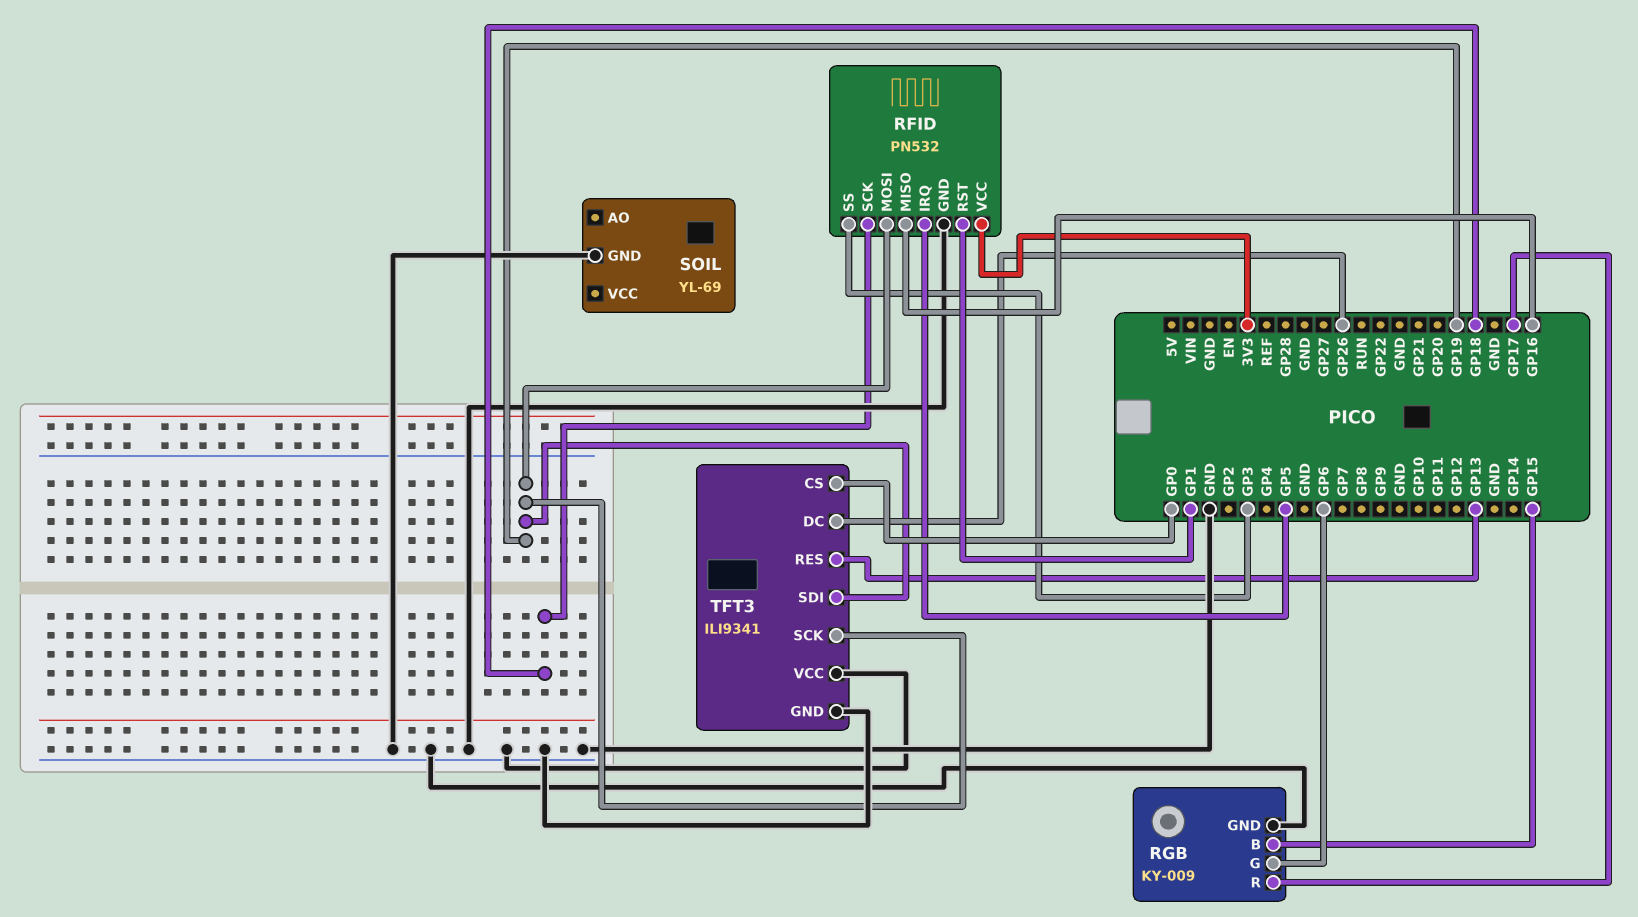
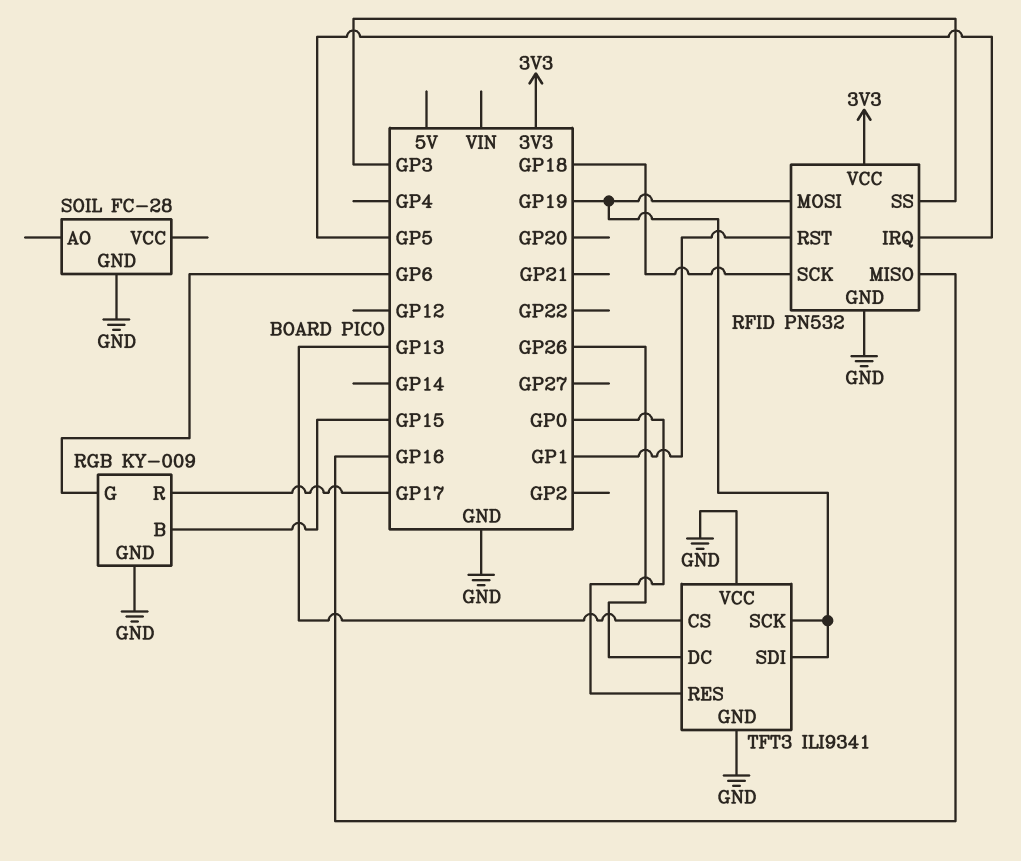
SOIL: YL-69 -> FC-28
TFT3 pin CS: GP0 -> GP13
TFT3 pin RES: GP13 -> GP0

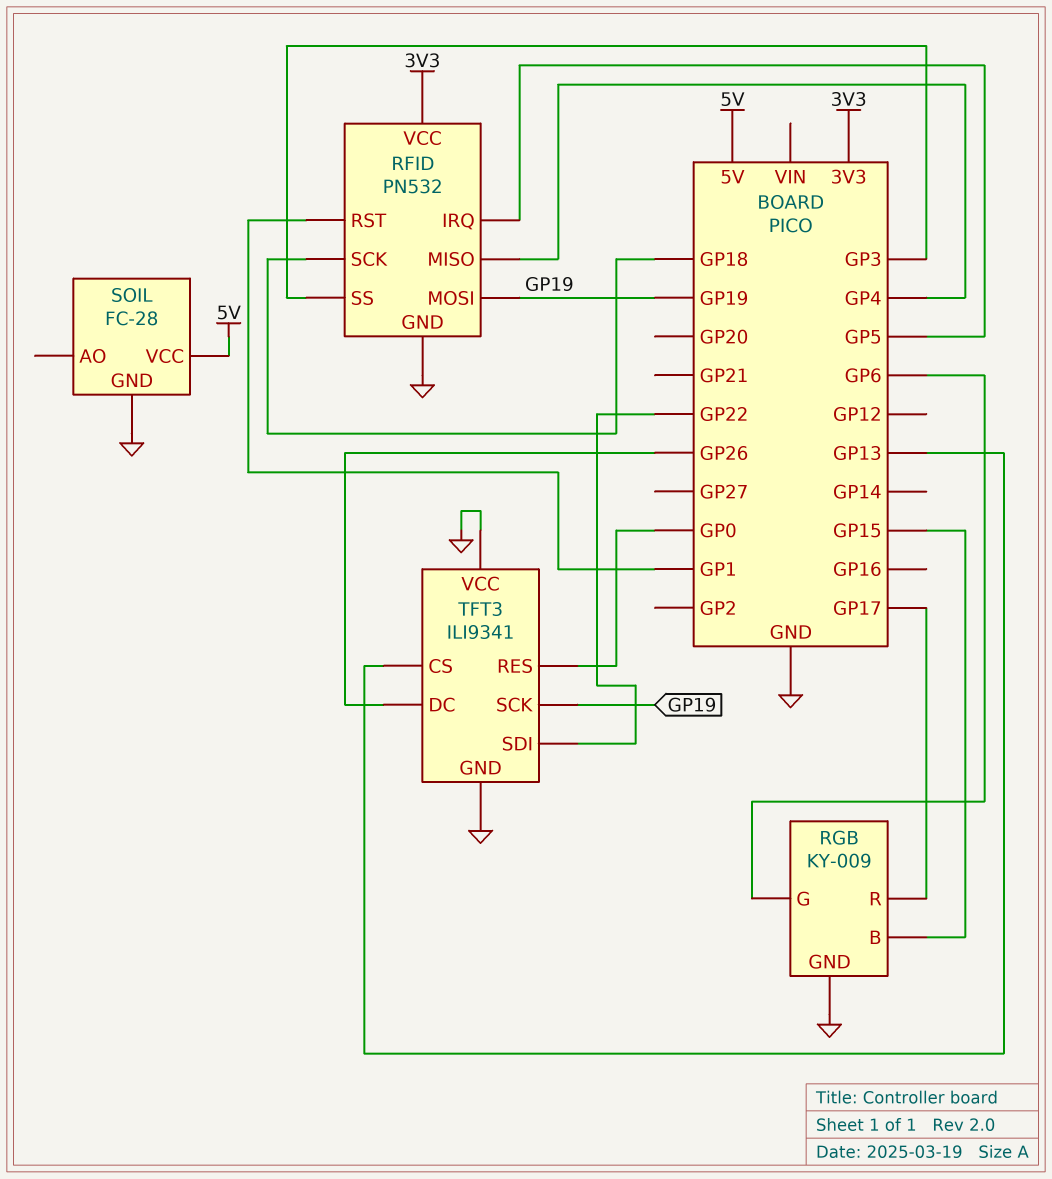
RFID pin MISO: GP16 -> GP4
SOIL pin VCC: none -> 5V
TFT3 pin SDI: GP19 -> GP22

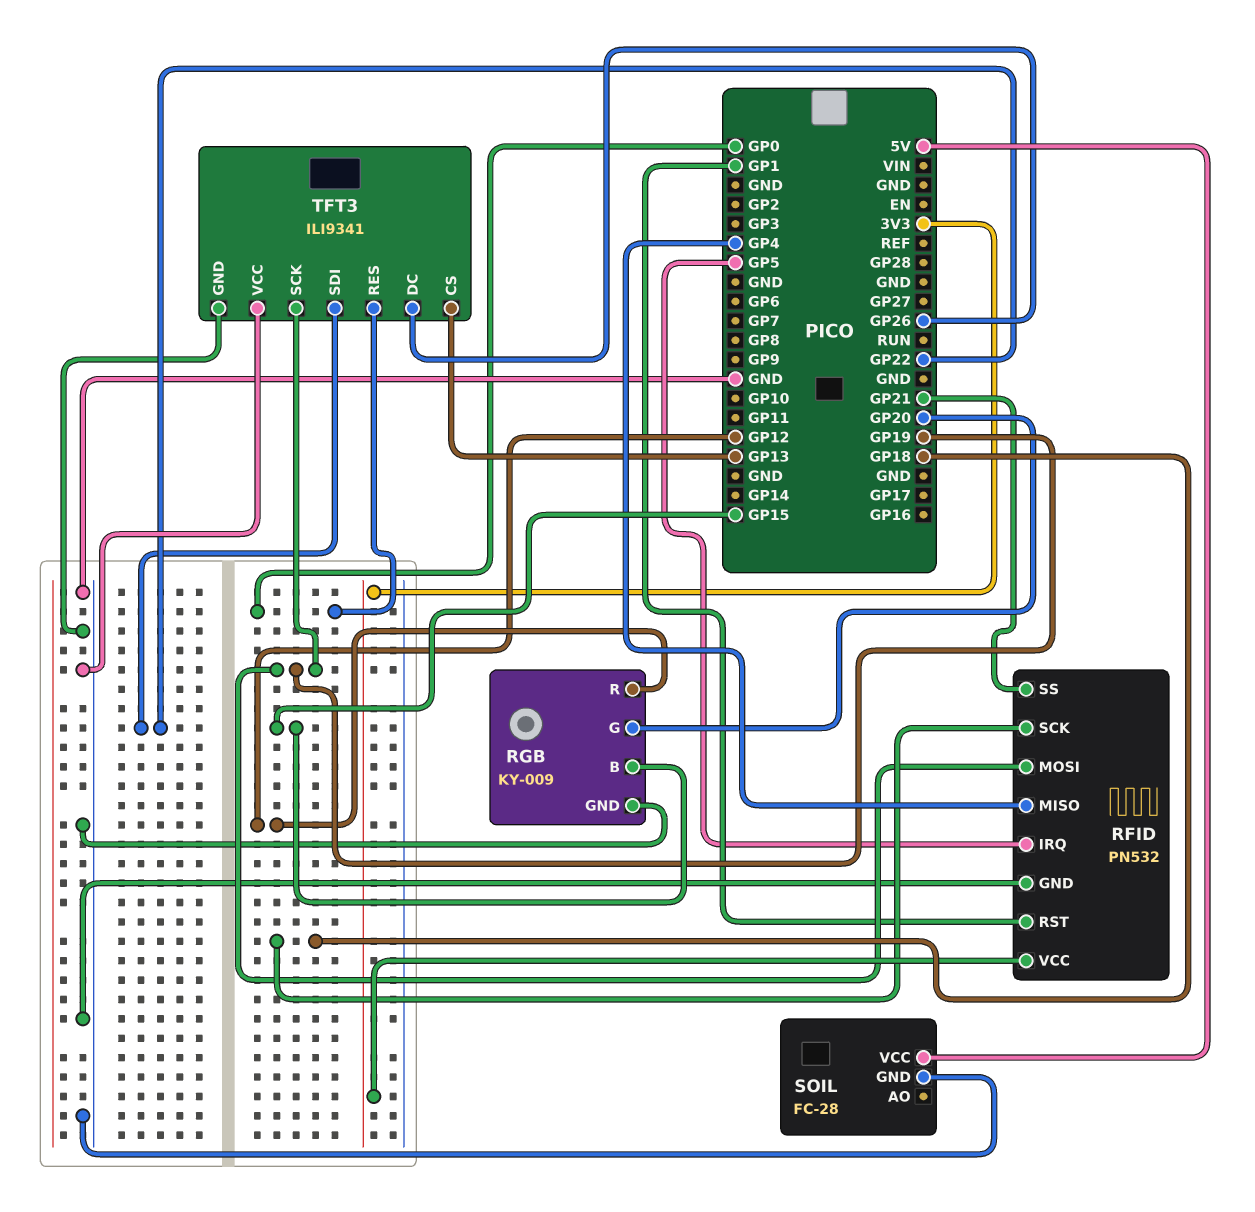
RFID pin SS: GP3 -> GP21
RGB pin G: GP6 -> GP20
RGB pin R: GP17 -> GP12

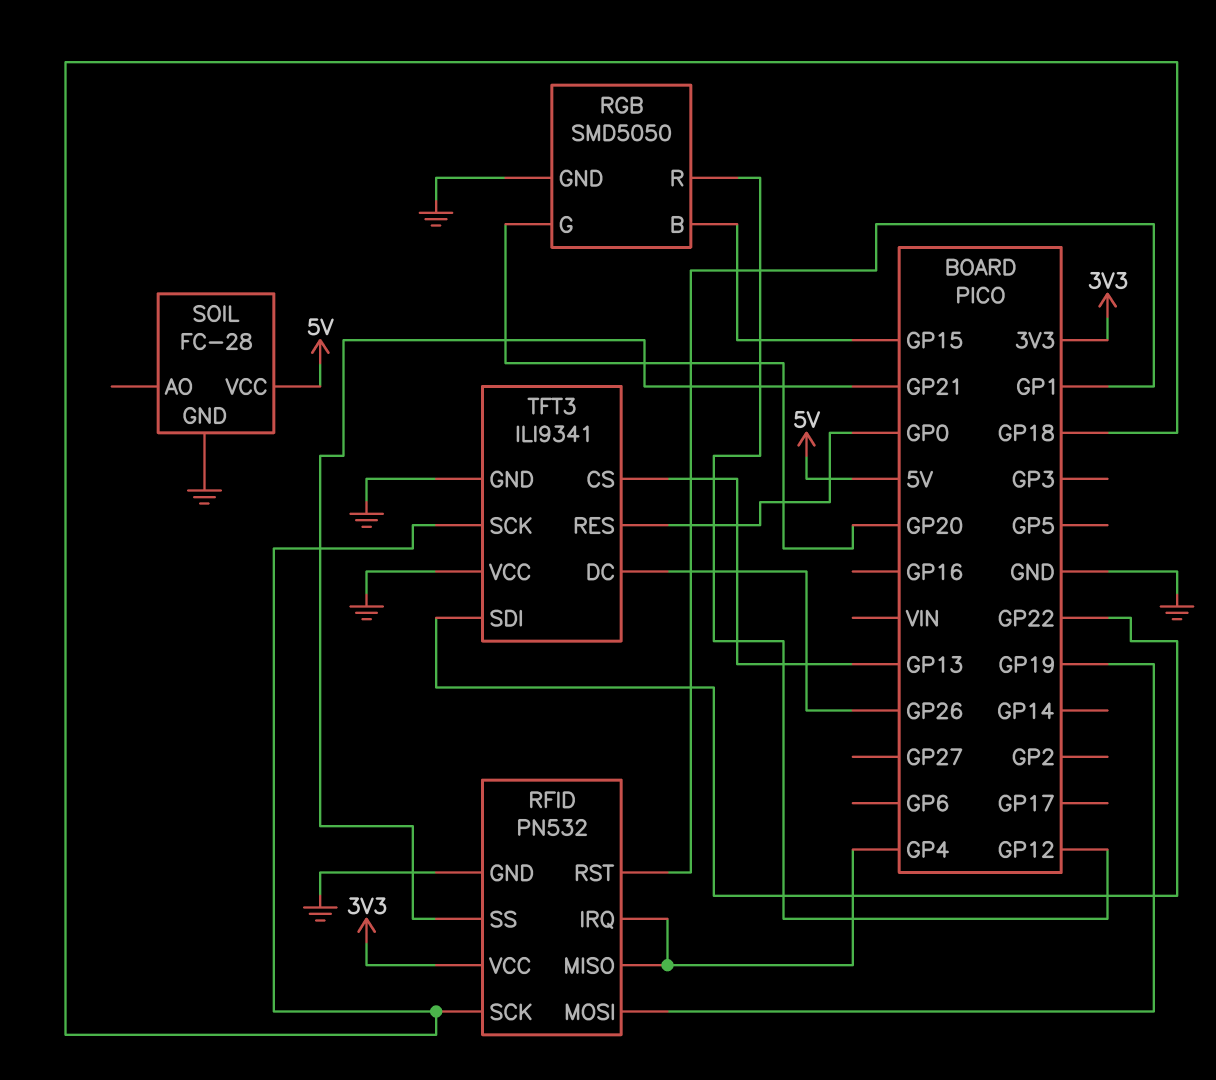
RFID pin IRQ: GP5 -> GP4
RGB: KY-009 -> SMD5050
TFT3 pin SCK: GP19 -> GP18

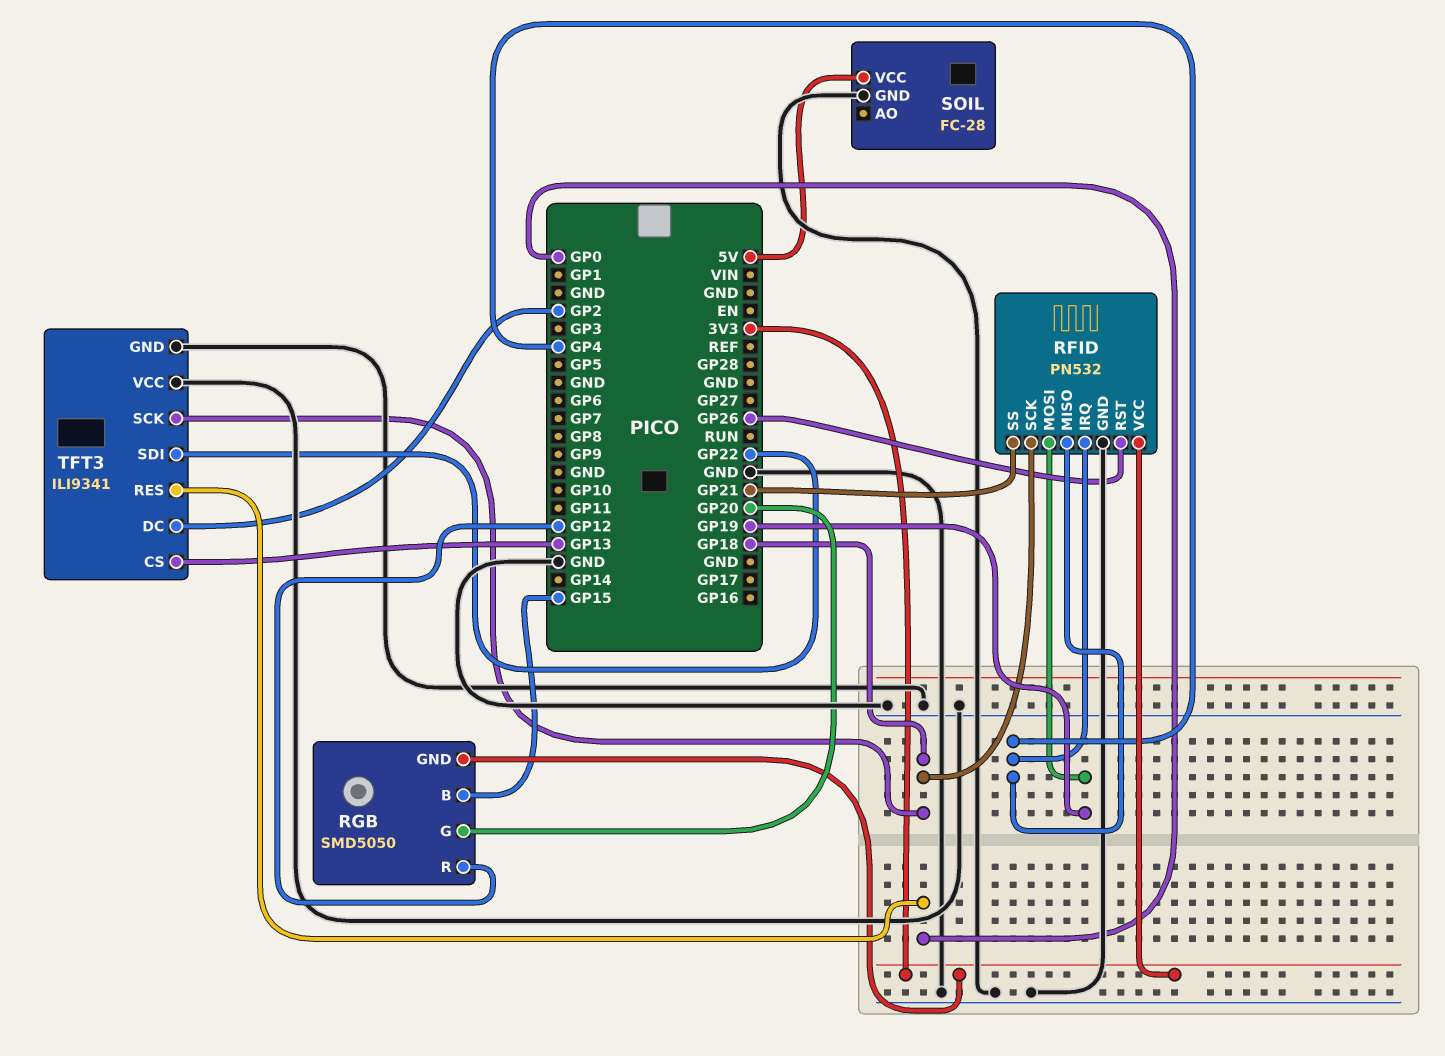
RFID pin RST: GP1 -> GP26
RGB pin GND: GND -> 3V3
TFT3 pin DC: GP26 -> GP2

